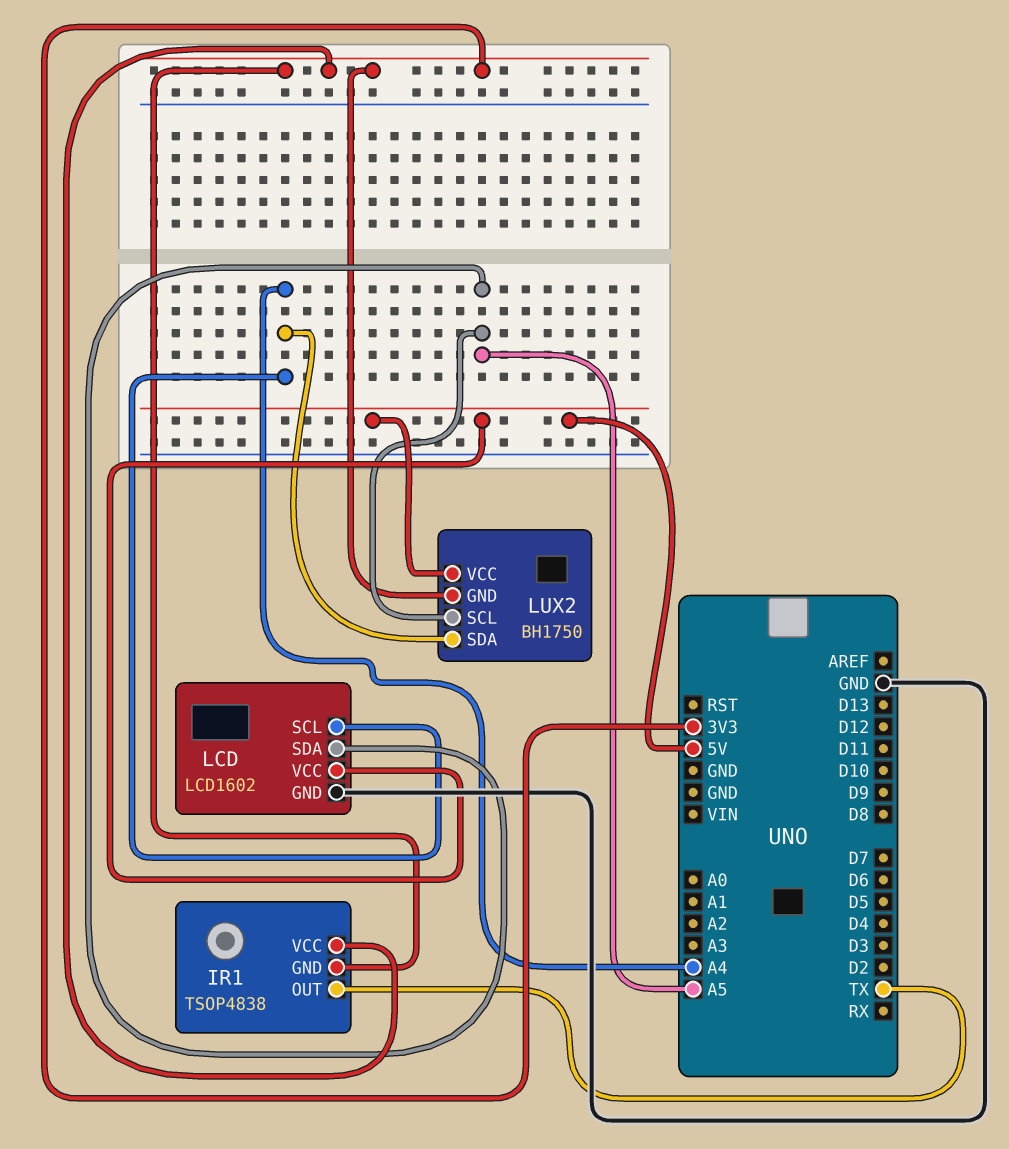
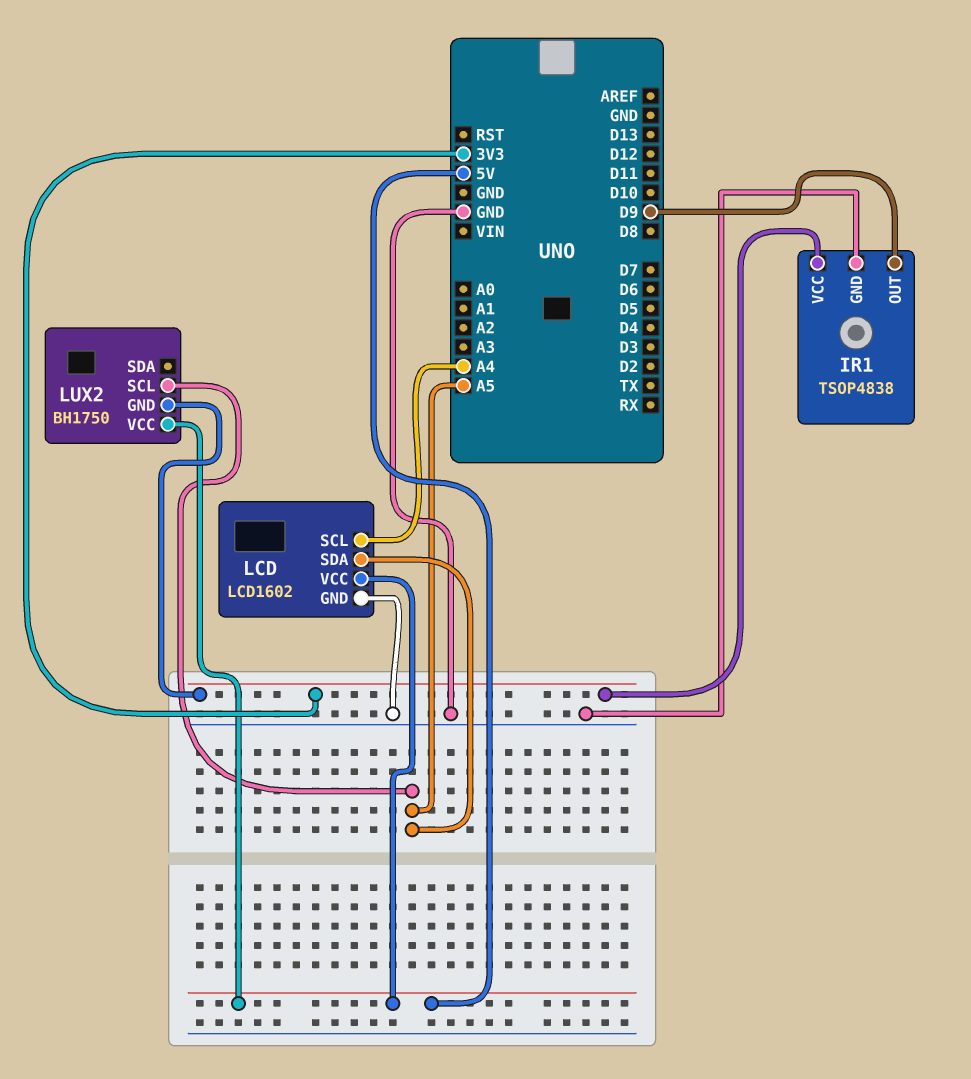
IR1 pin GND: 3V3 -> GND
IR1 pin OUT: TX -> D9
LUX2 pin SDA: A4 -> none

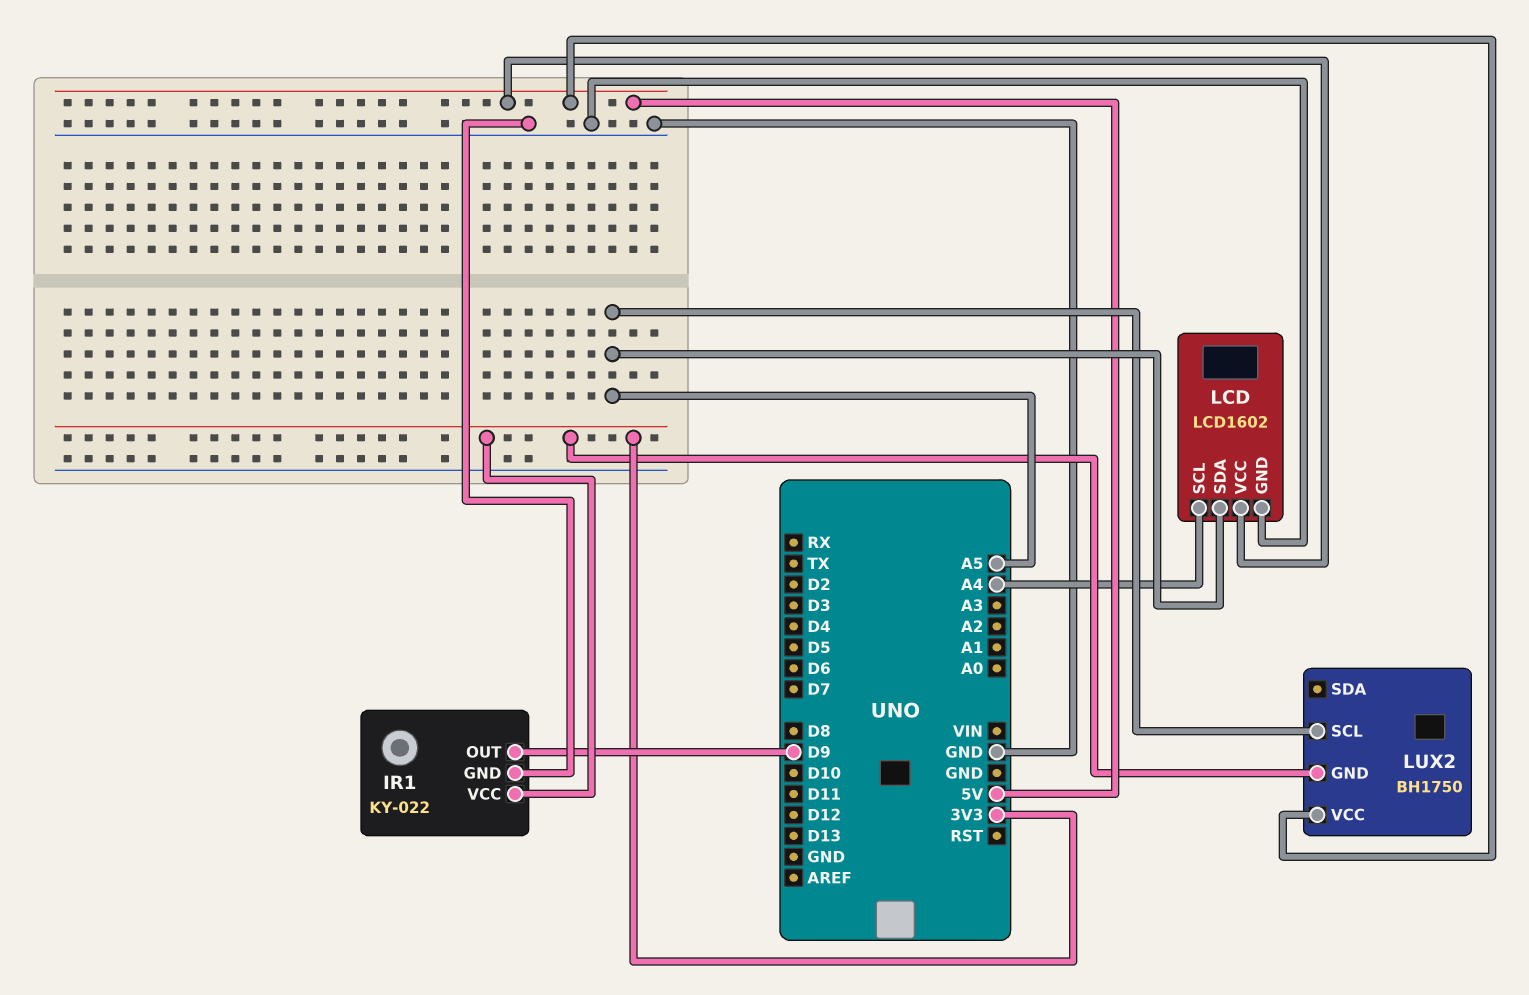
IR1: TSOP4838 -> KY-022

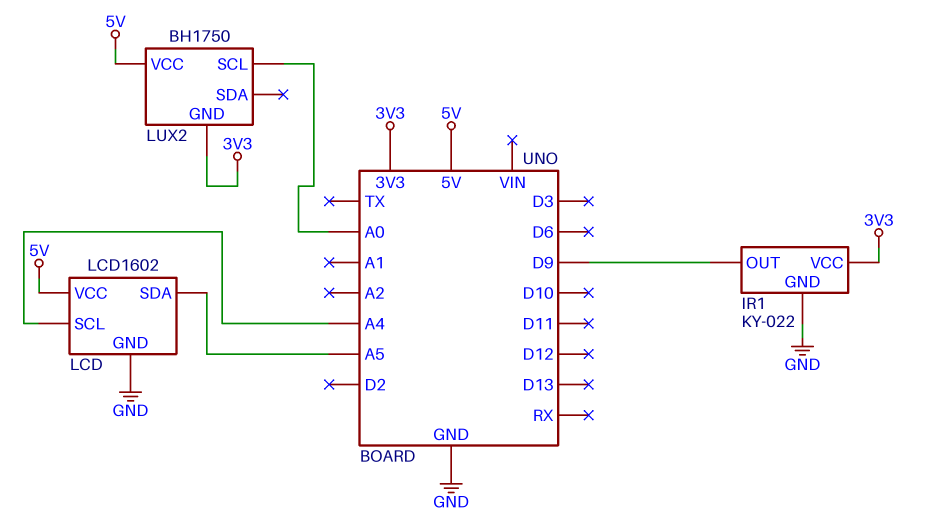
LUX2 pin SCL: A5 -> A0

